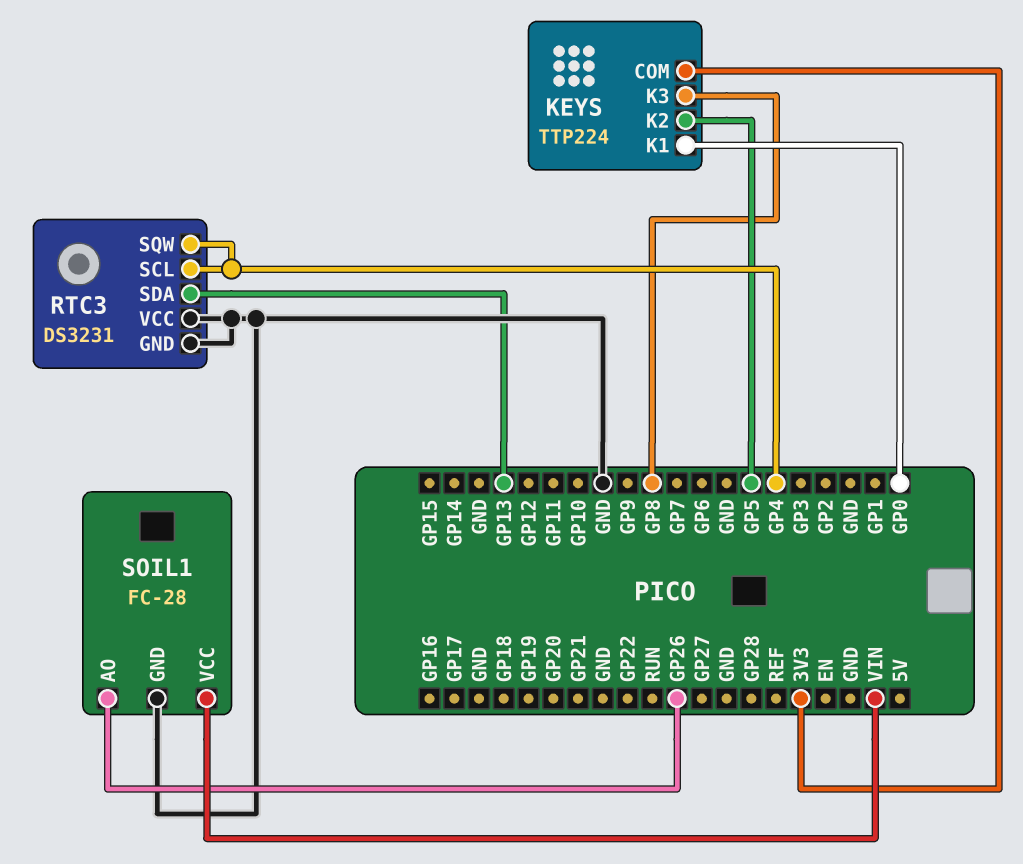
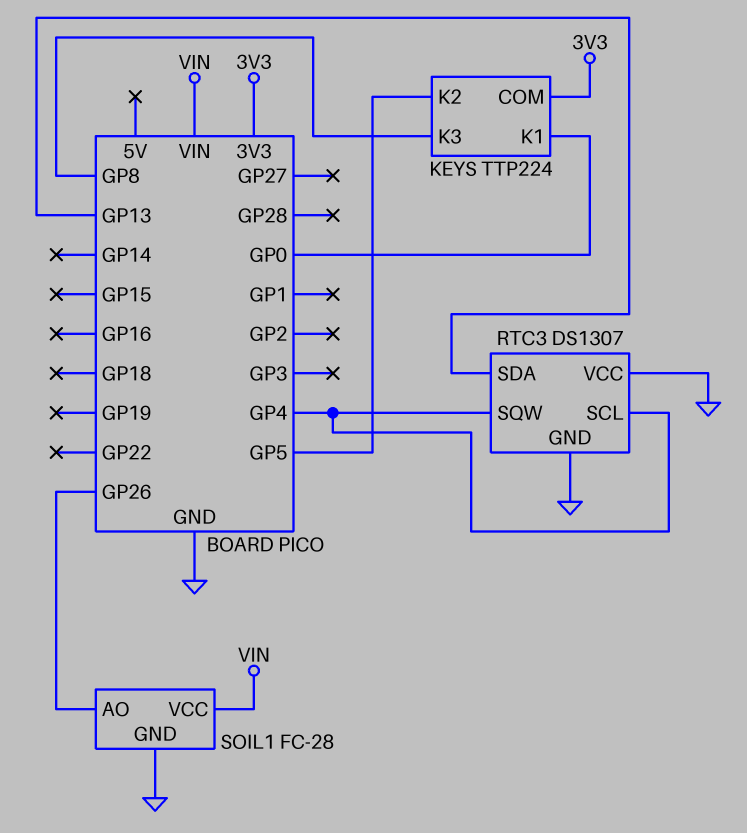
RTC3: DS3231 -> DS1307

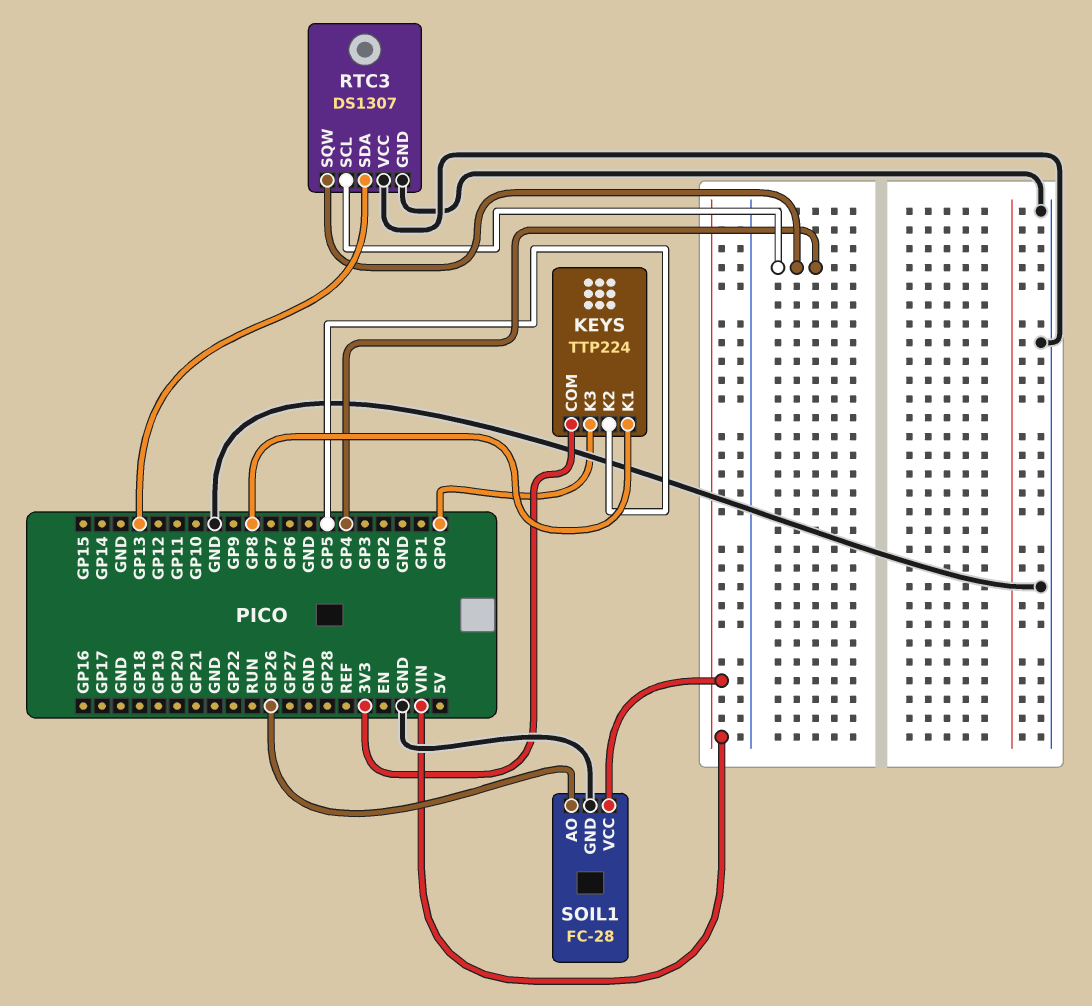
KEYS pin K1: GP0 -> GP8
KEYS pin K3: GP8 -> GP0

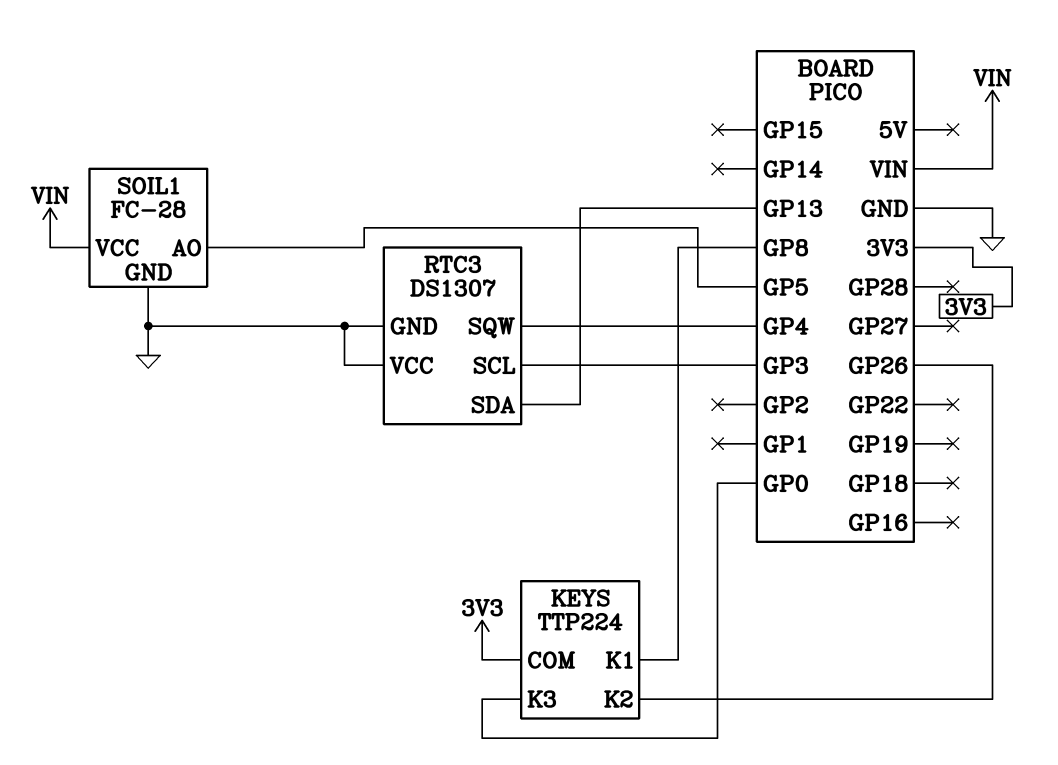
KEYS pin K2: GP5 -> GP26
RTC3 pin SCL: GP4 -> GP3
SOIL1 pin AO: GP26 -> GP5

